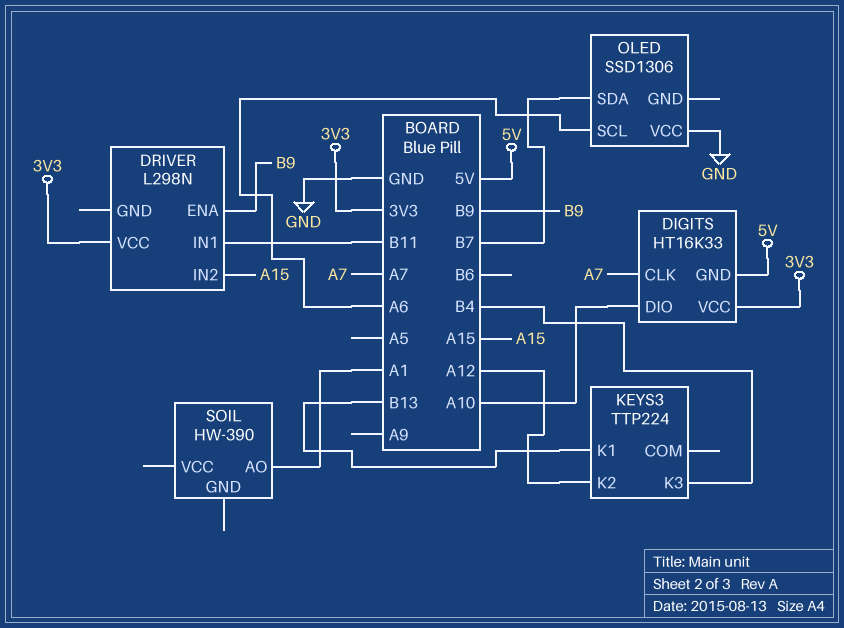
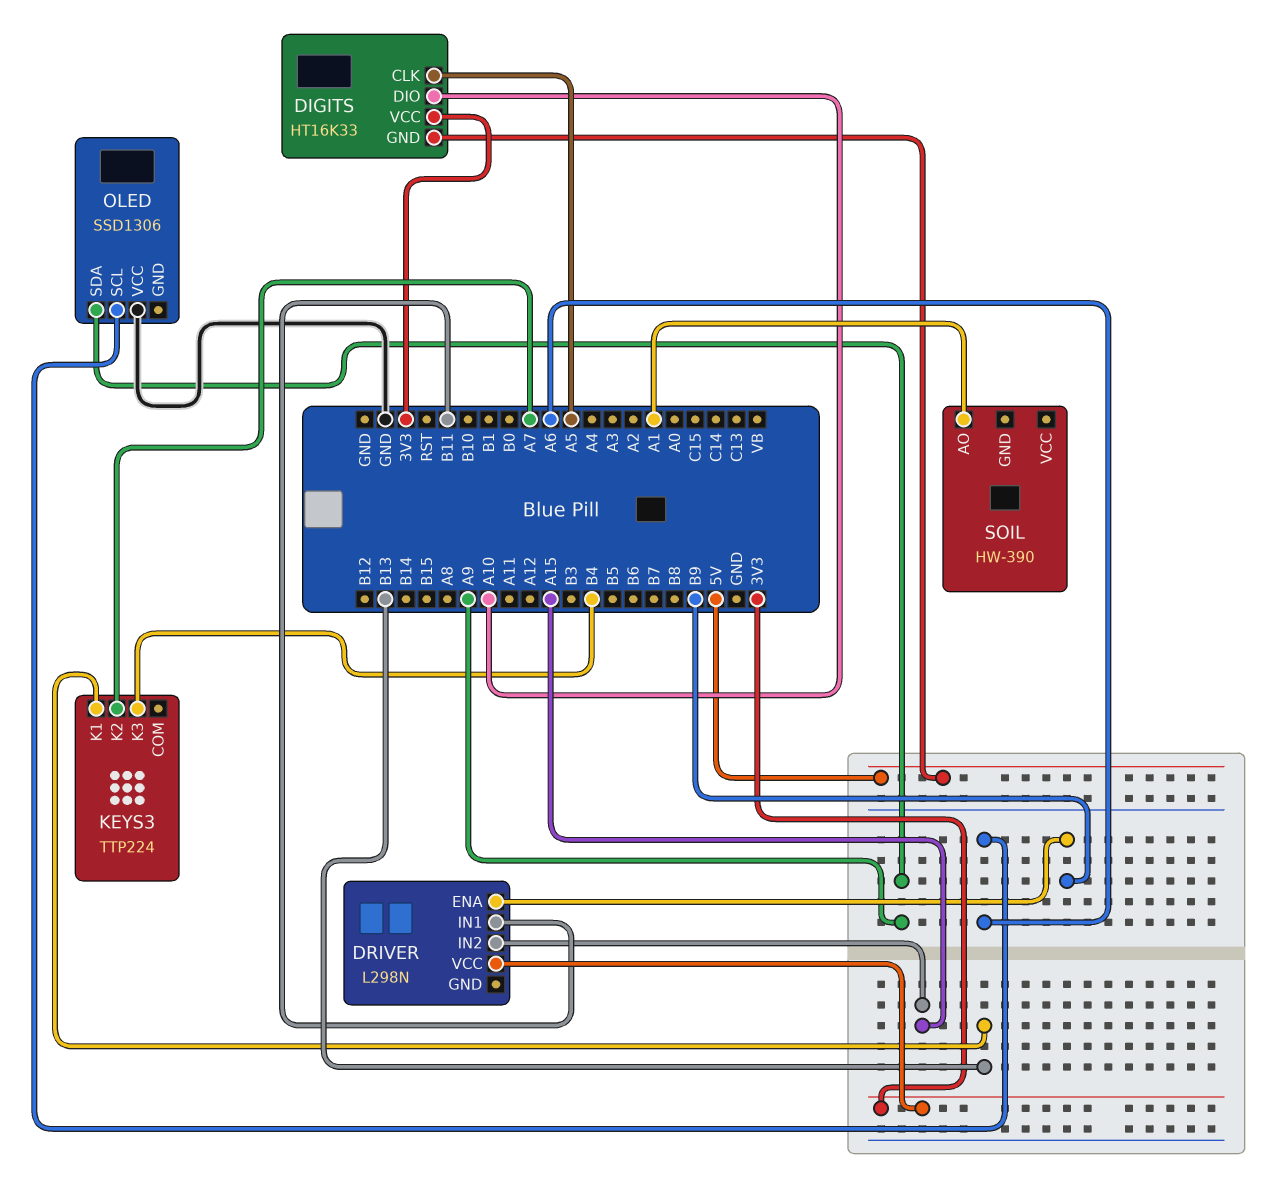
DIGITS pin CLK: A7 -> A5
KEYS3 pin K2: A12 -> A7
OLED pin SDA: B7 -> A9

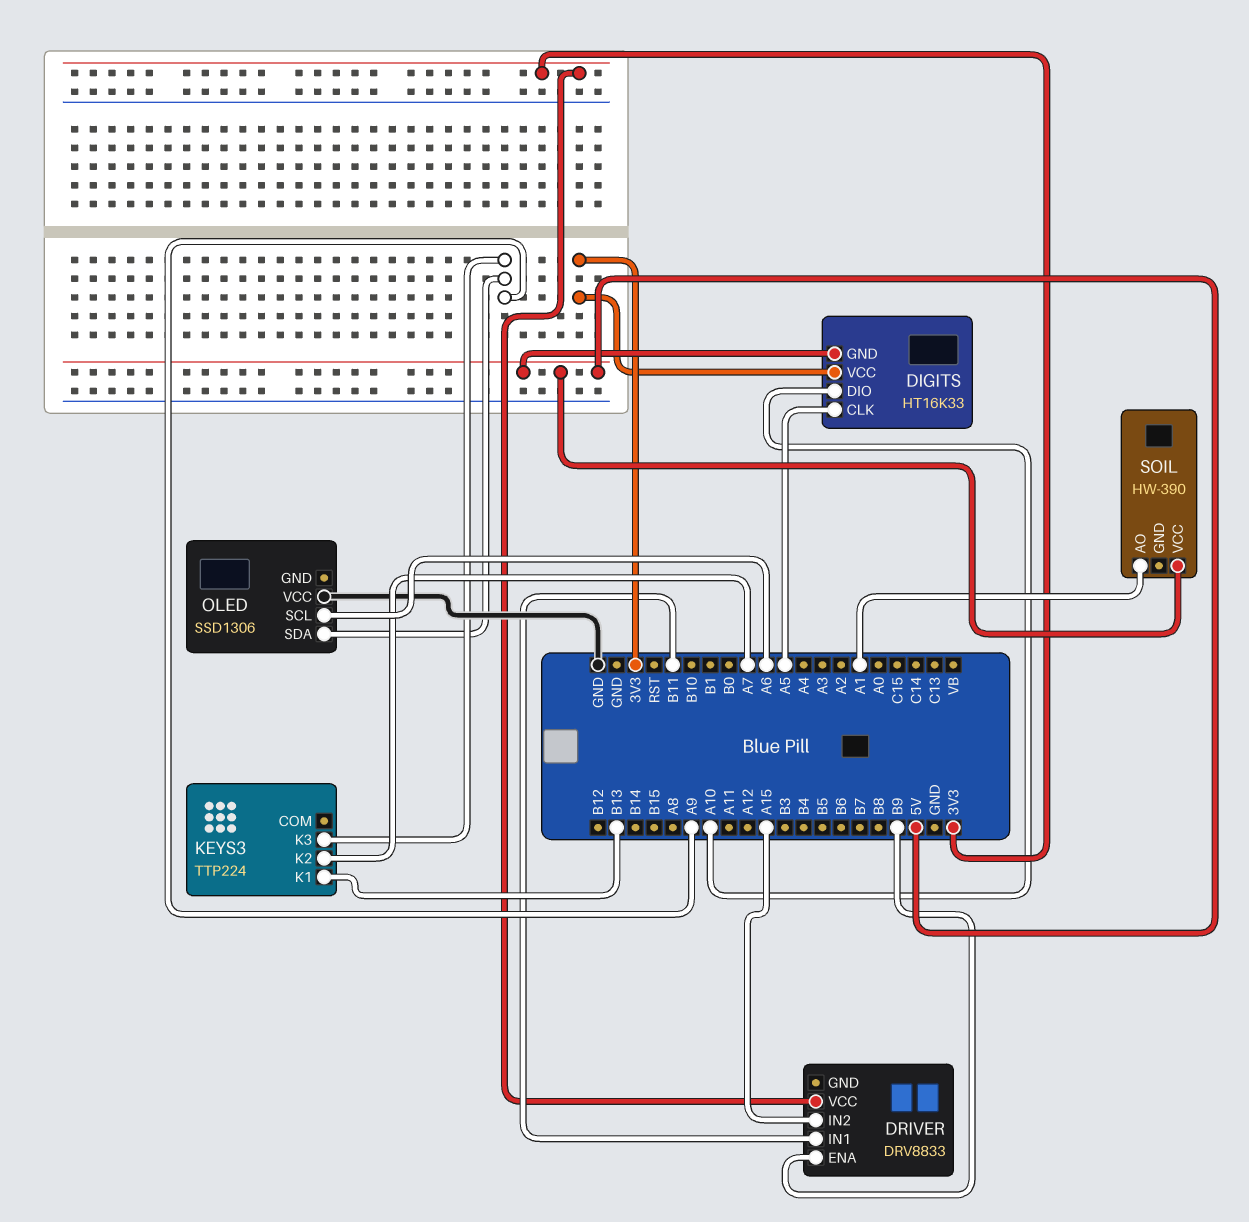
DRIVER: L298N -> DRV8833
KEYS3 pin K3: B4 -> A9
SOIL pin VCC: none -> 5V

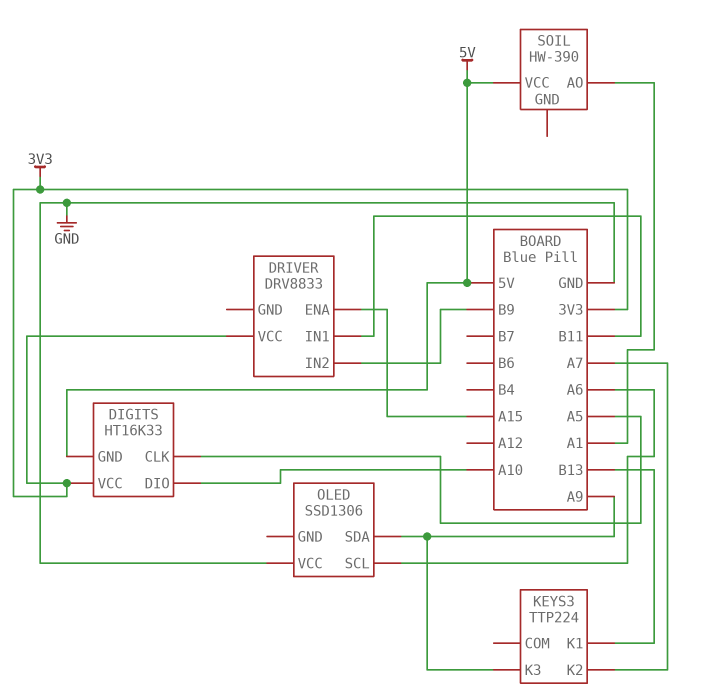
DRIVER pin ENA: B9 -> A15
DRIVER pin IN2: A15 -> B9

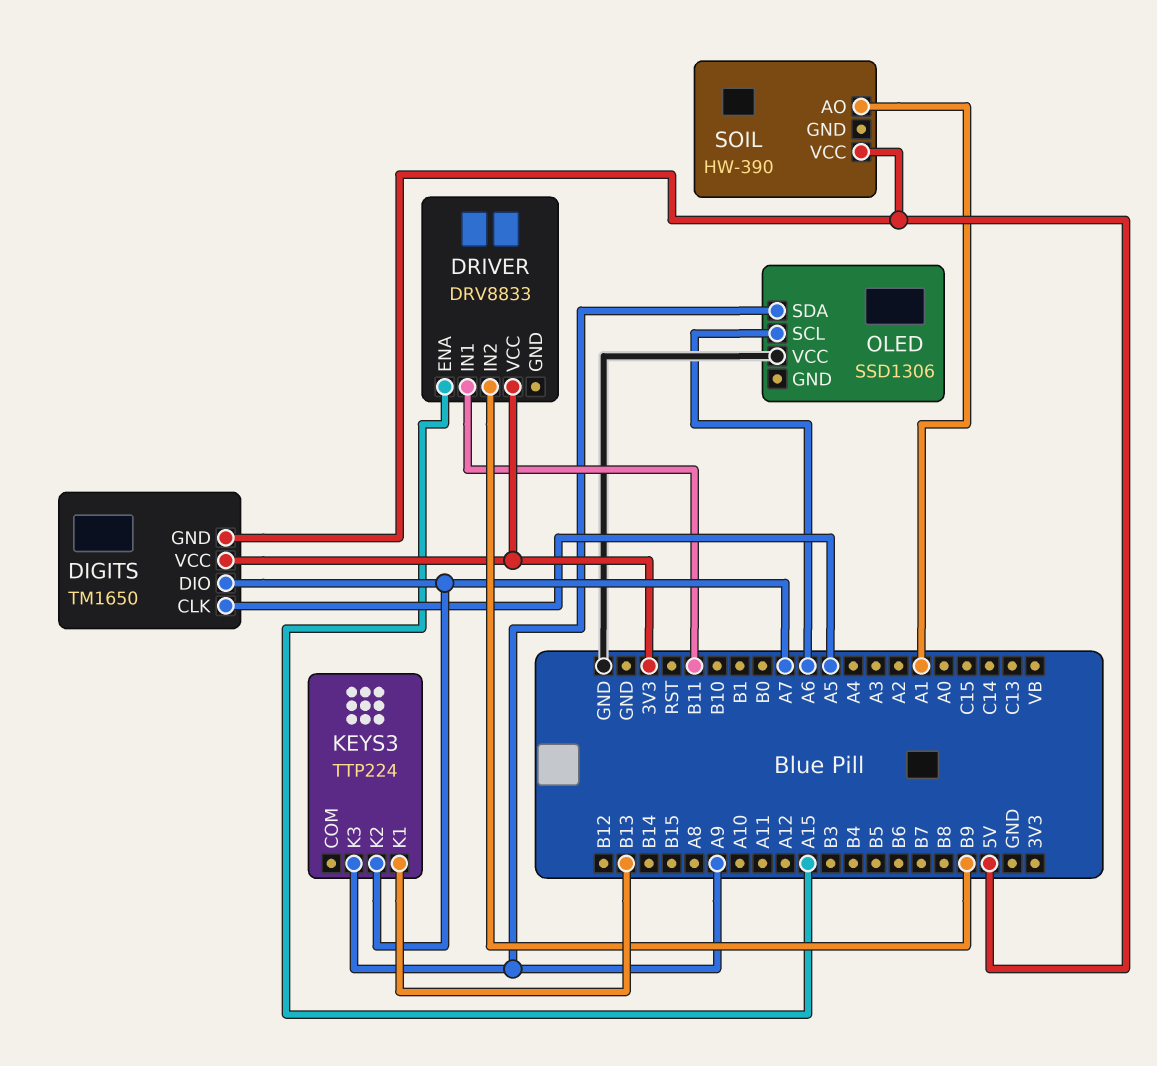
DIGITS: HT16K33 -> TM1650
DIGITS pin DIO: A10 -> A7

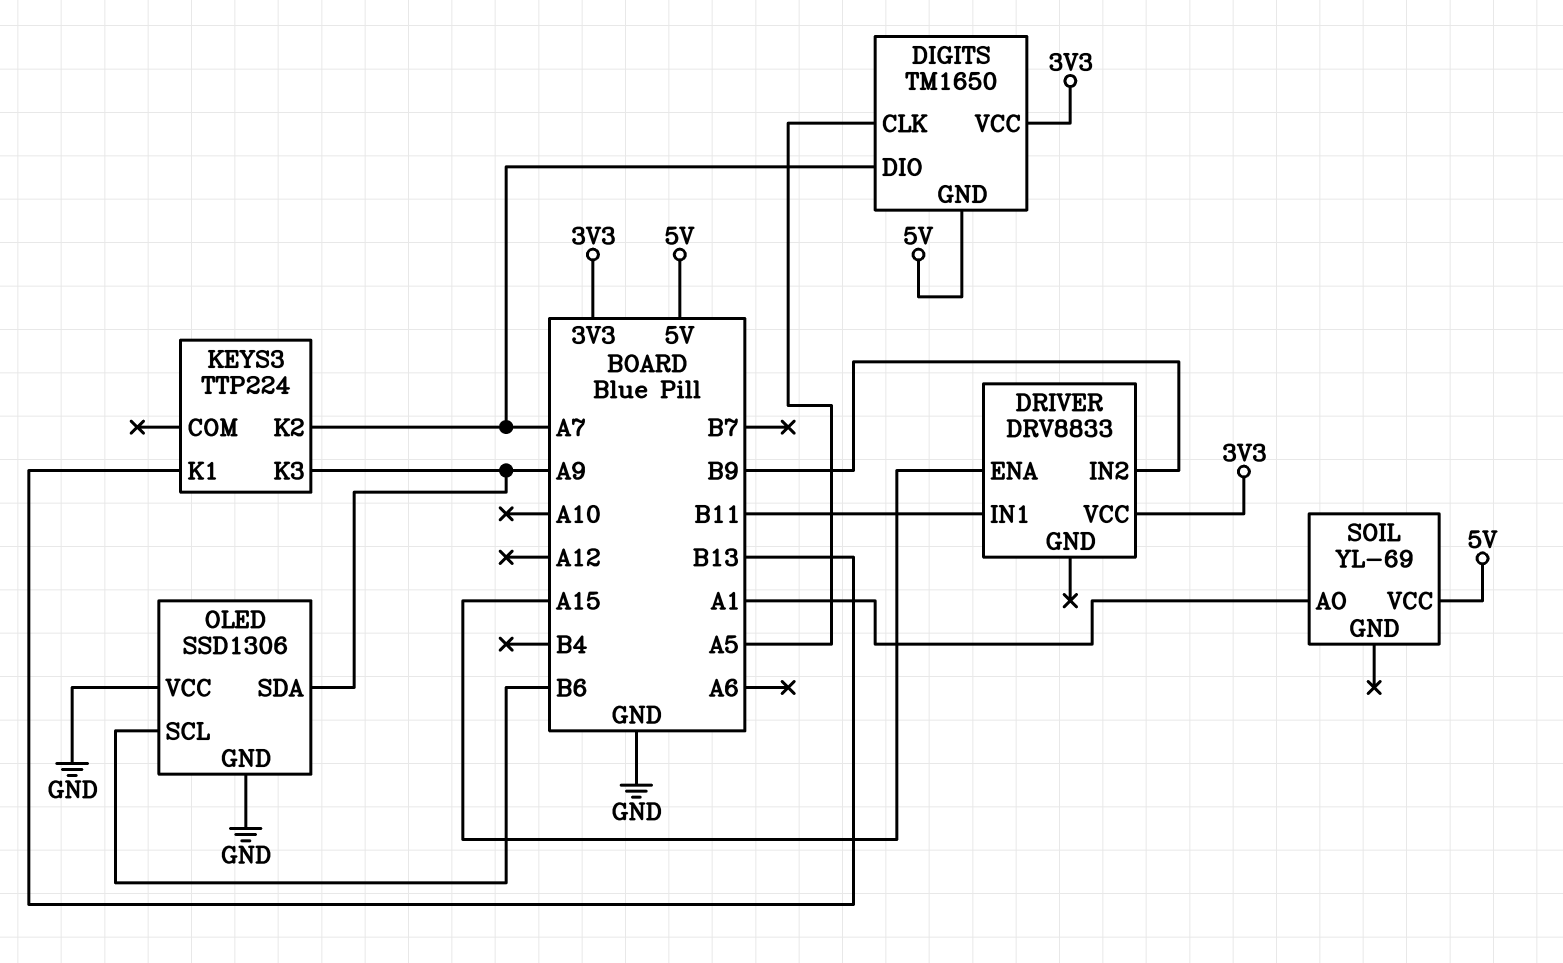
OLED pin GND: none -> GND
OLED pin SCL: A6 -> B6
SOIL: HW-390 -> YL-69

